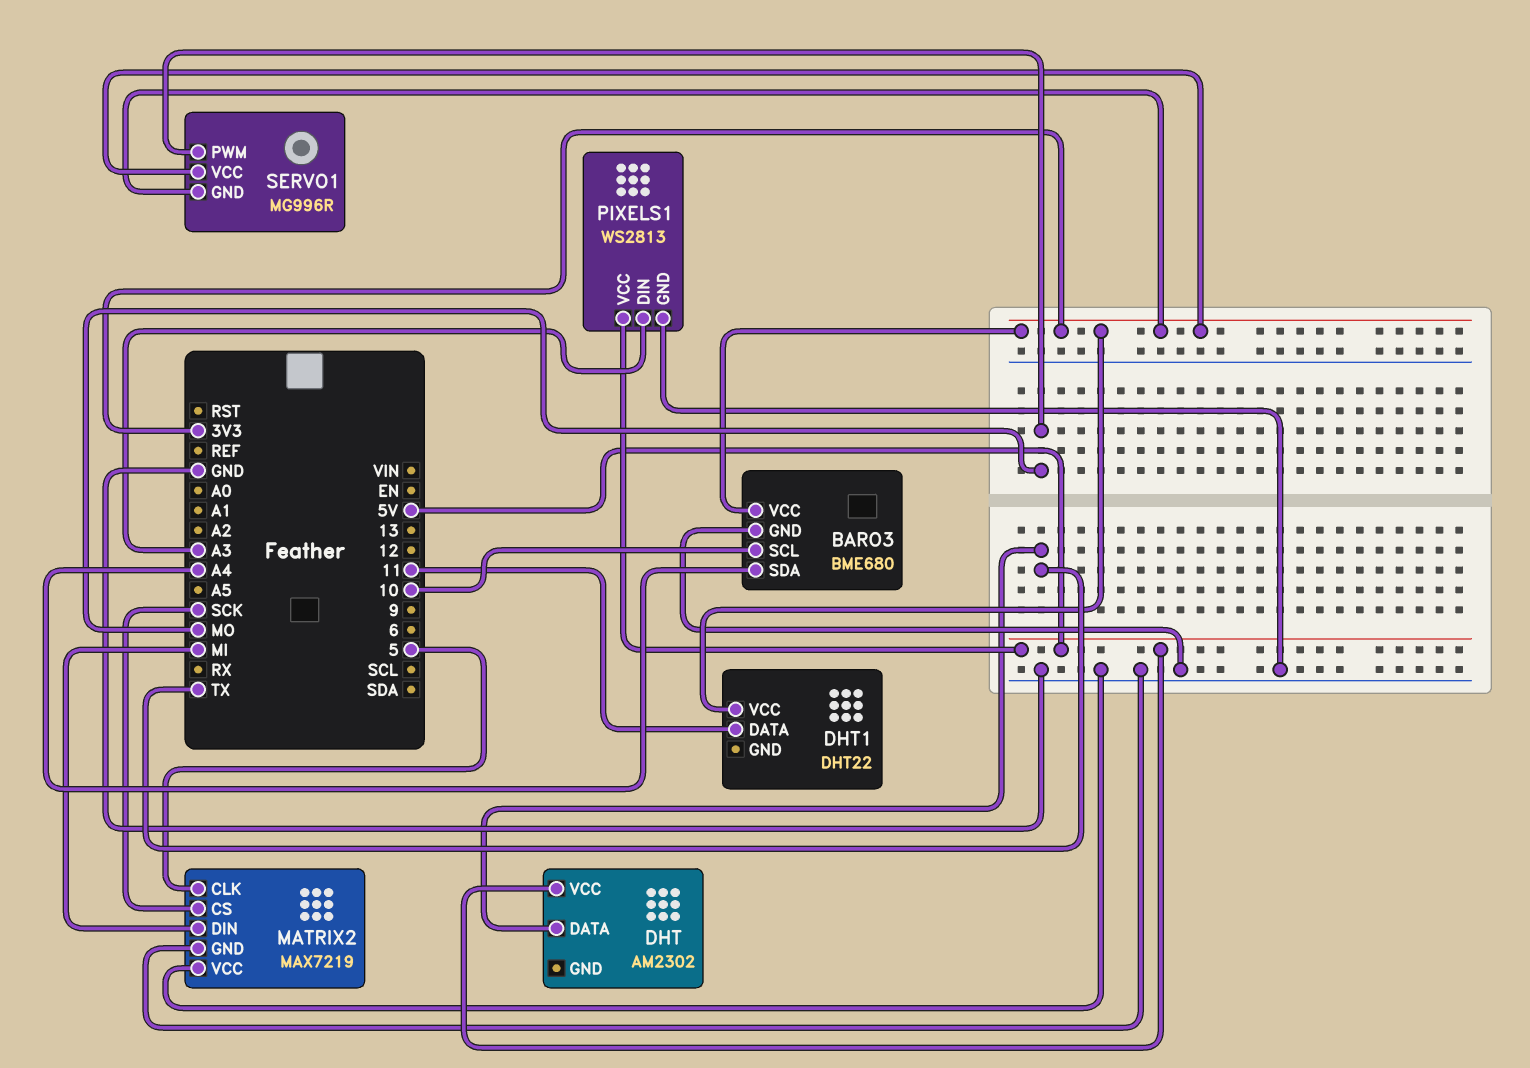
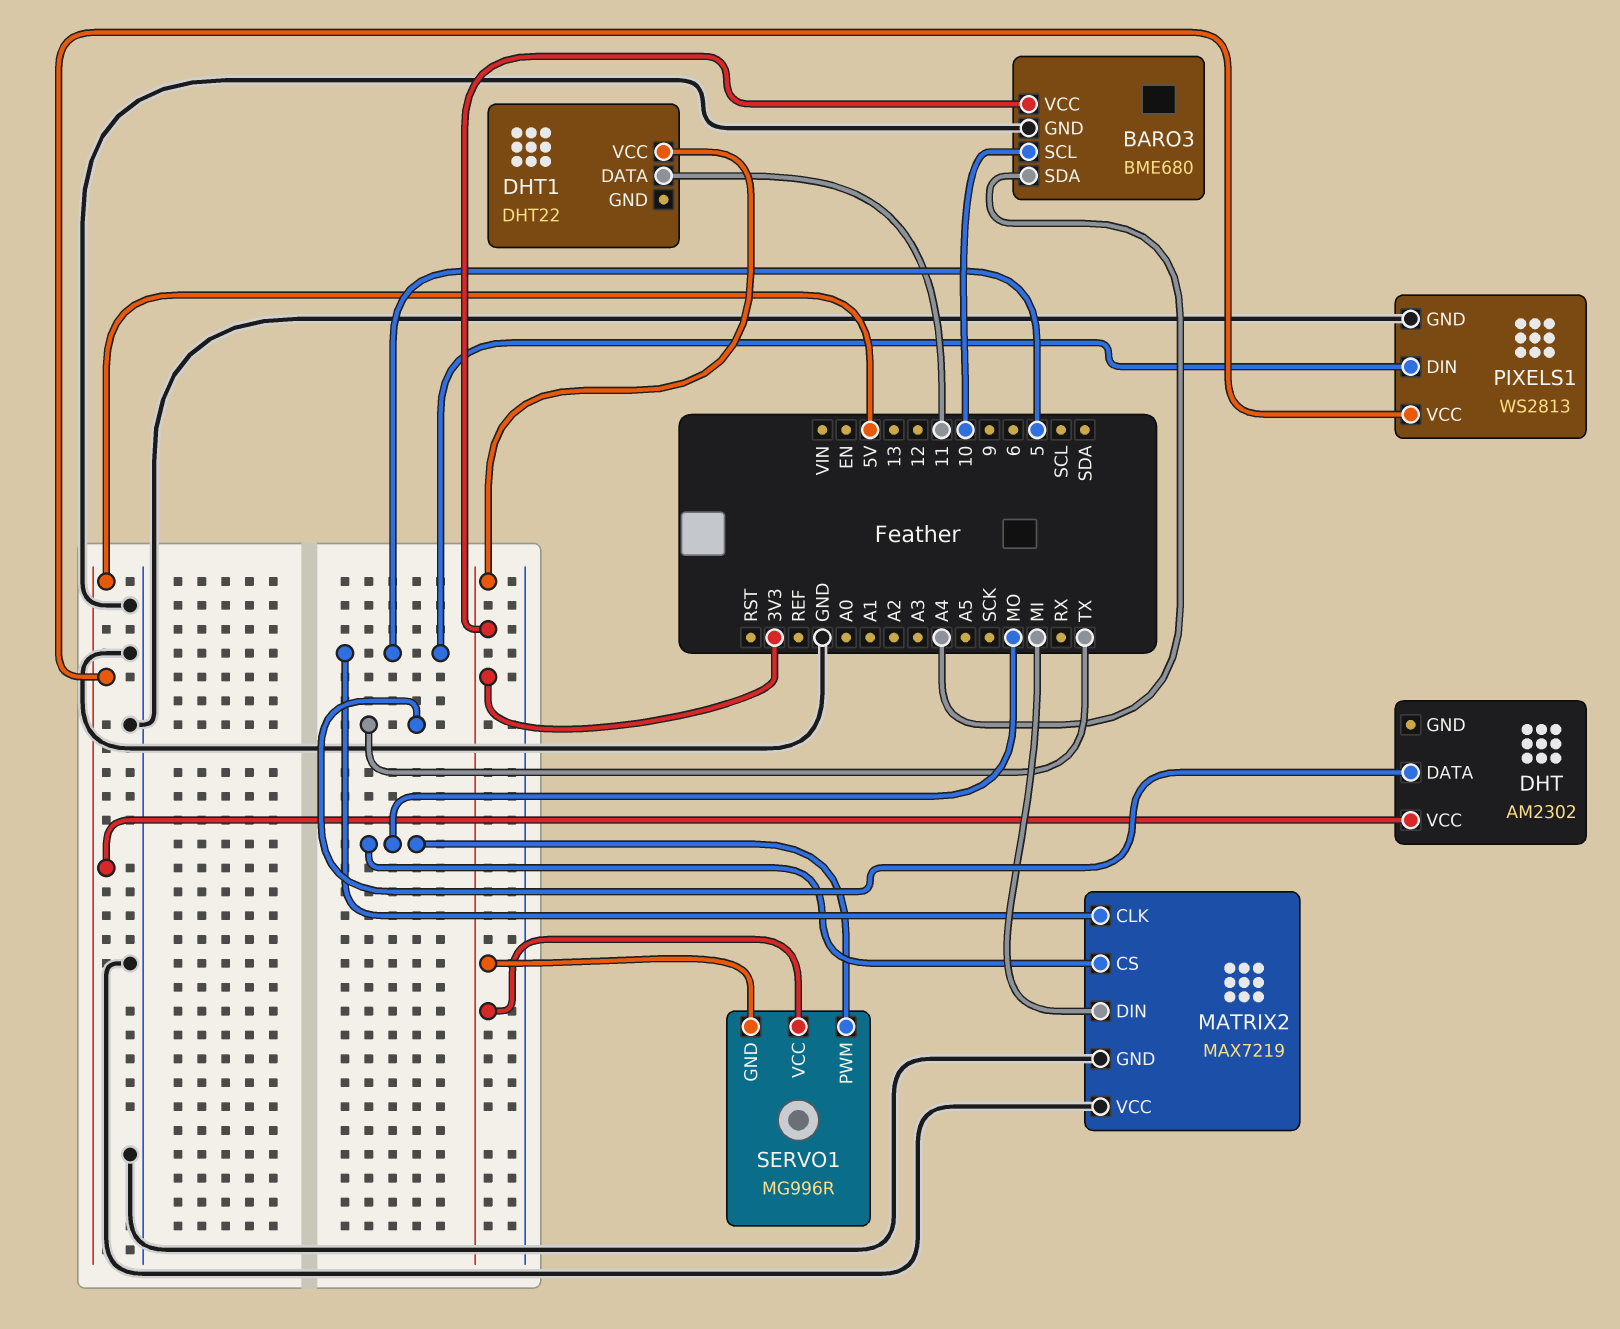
MATRIX2 pin CS: SCK -> MO
PIXELS1 pin DIN: A3 -> 5

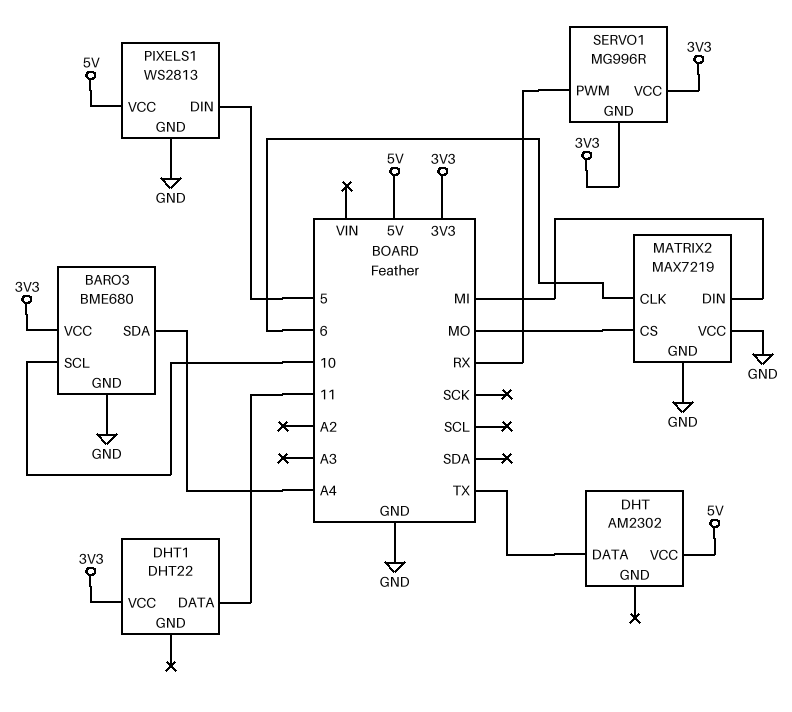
MATRIX2 pin CLK: 5 -> 6
SERVO1 pin PWM: MO -> RX

